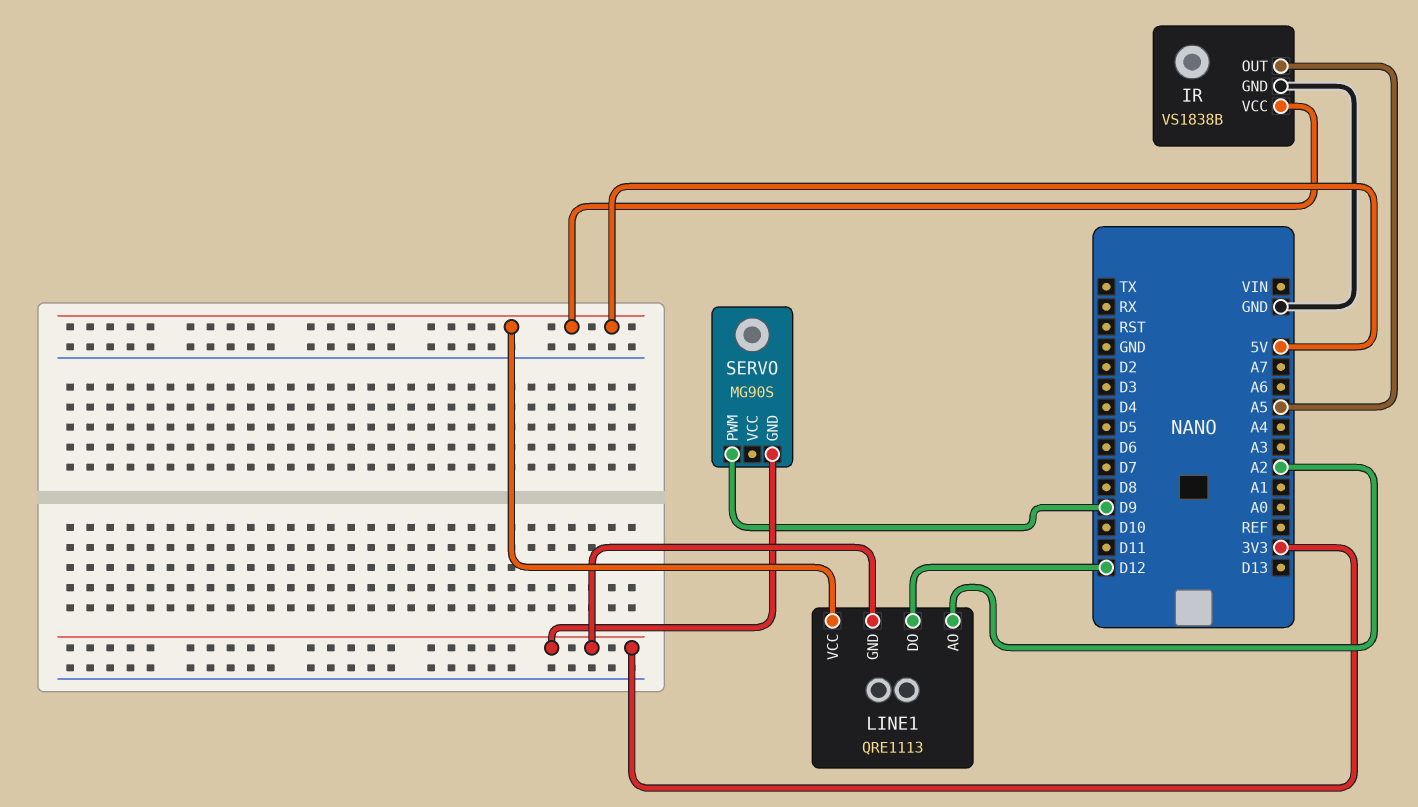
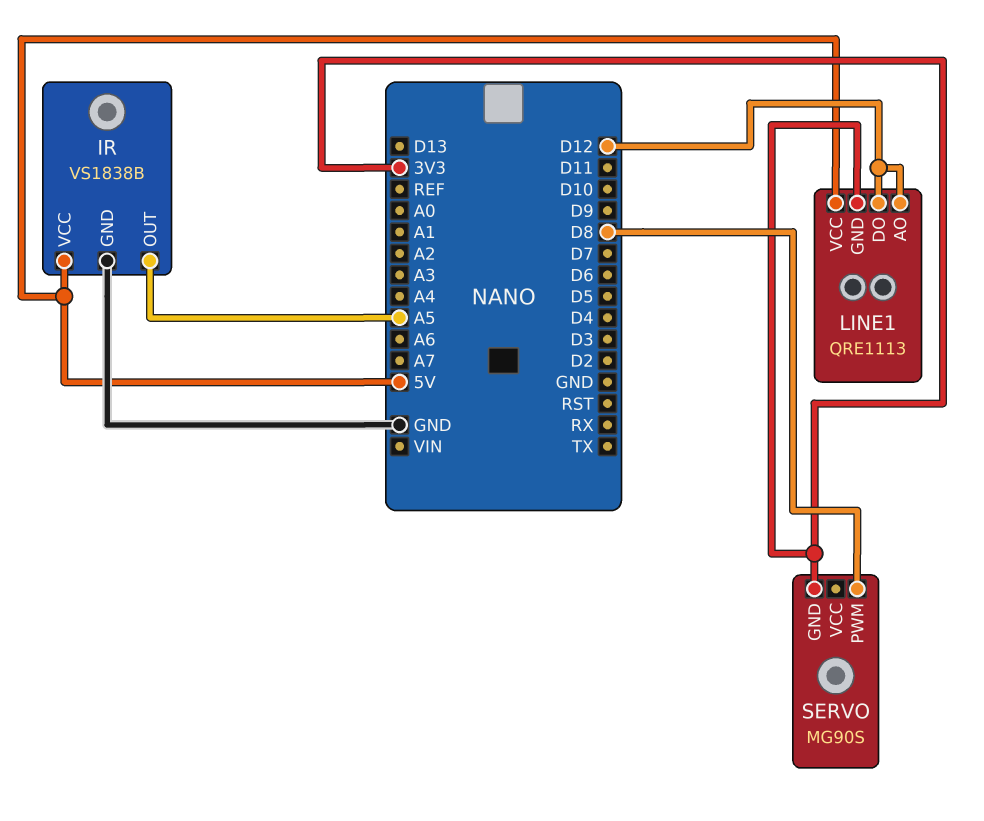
LINE1 pin AO: A2 -> D12
SERVO pin PWM: D9 -> D8

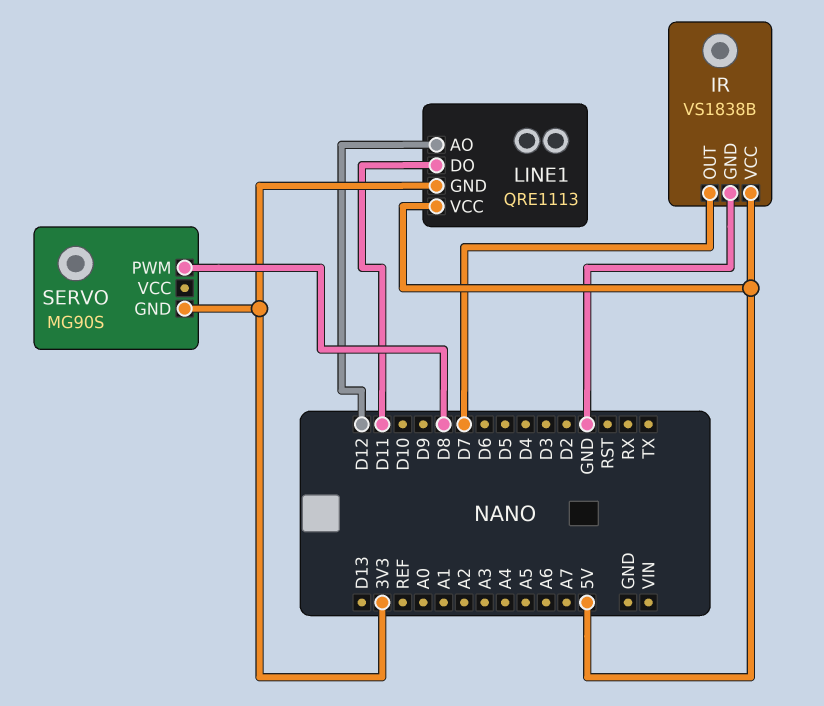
IR pin OUT: A5 -> D7
LINE1 pin DO: D12 -> D11

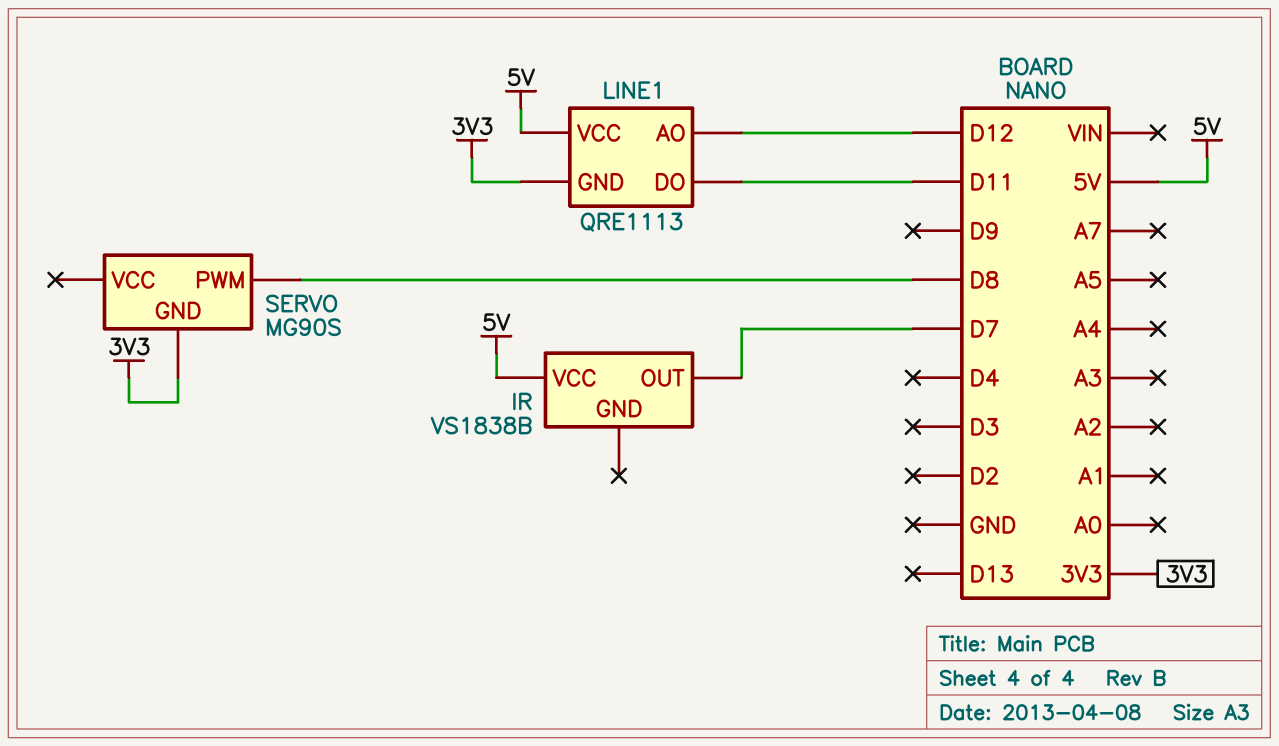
IR pin GND: GND -> none

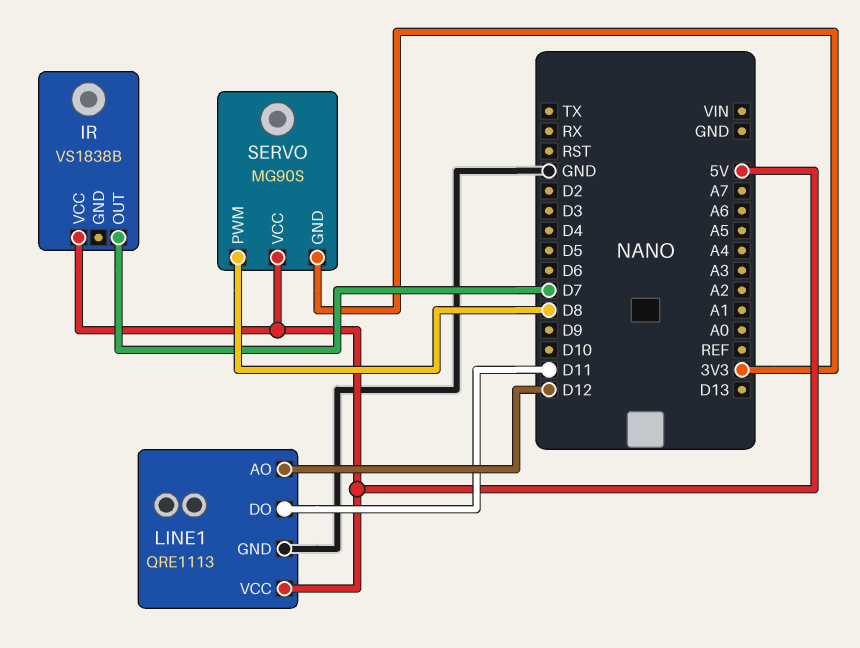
LINE1 pin GND: 3V3 -> GND
SERVO pin VCC: none -> 5V

